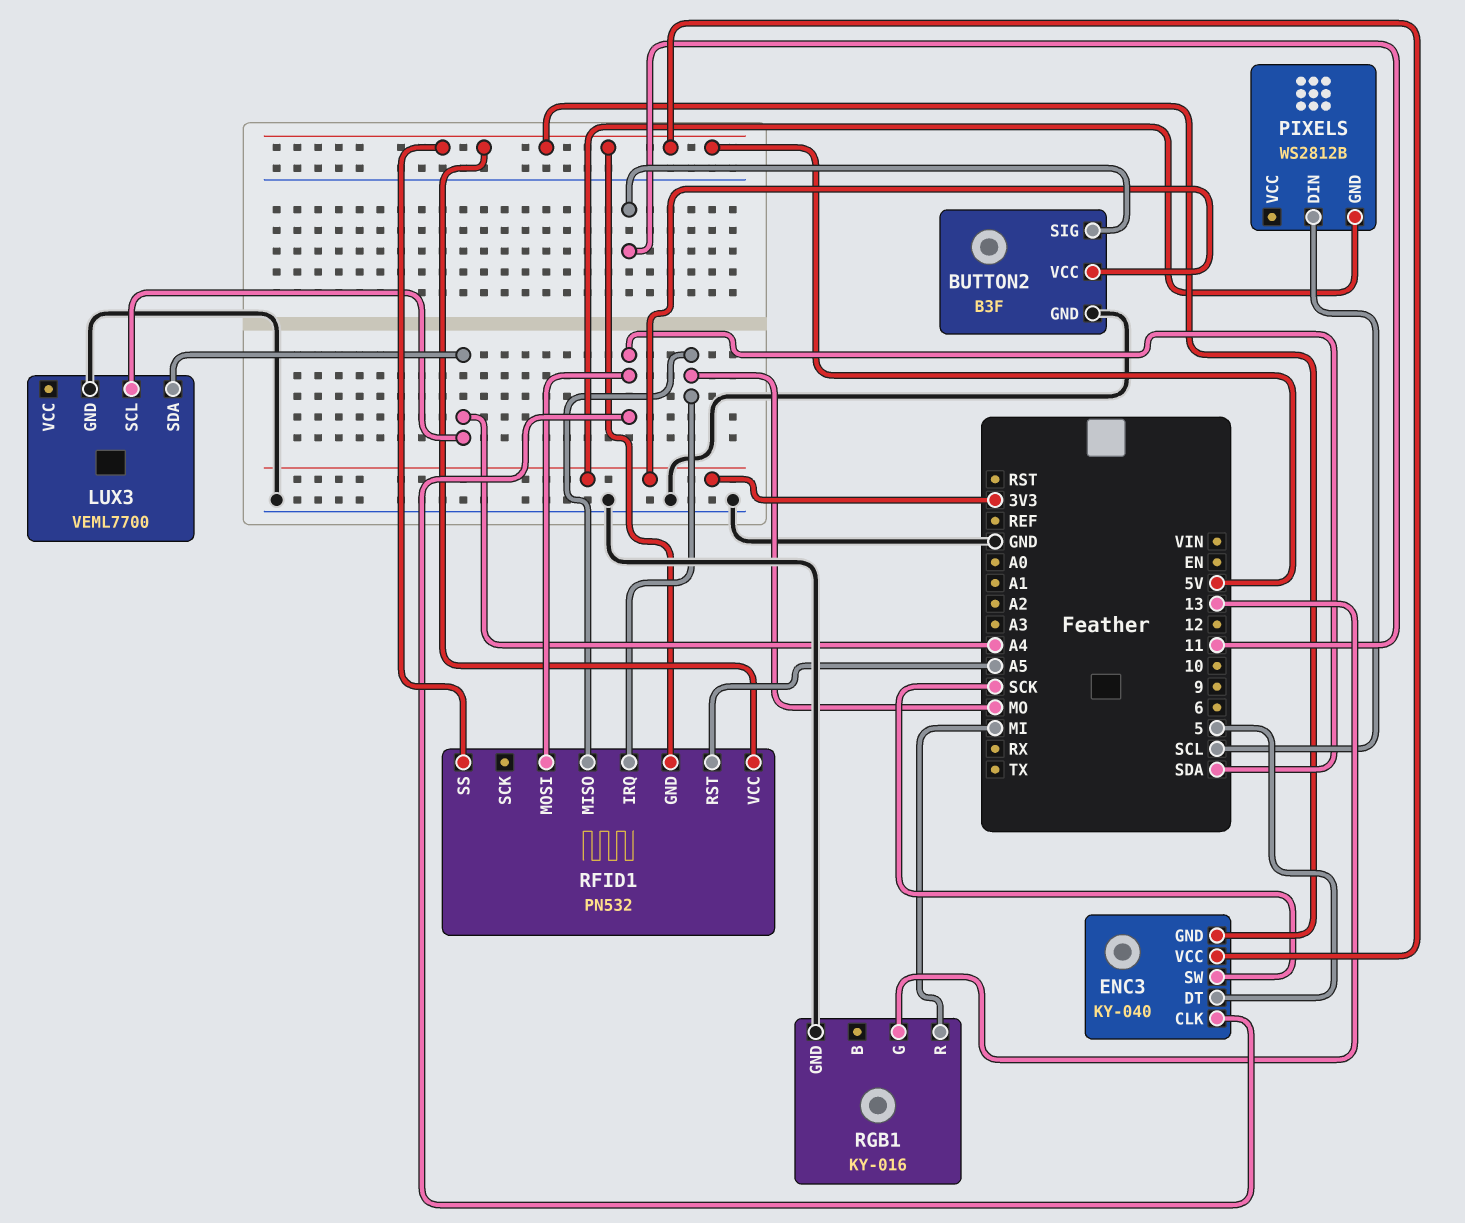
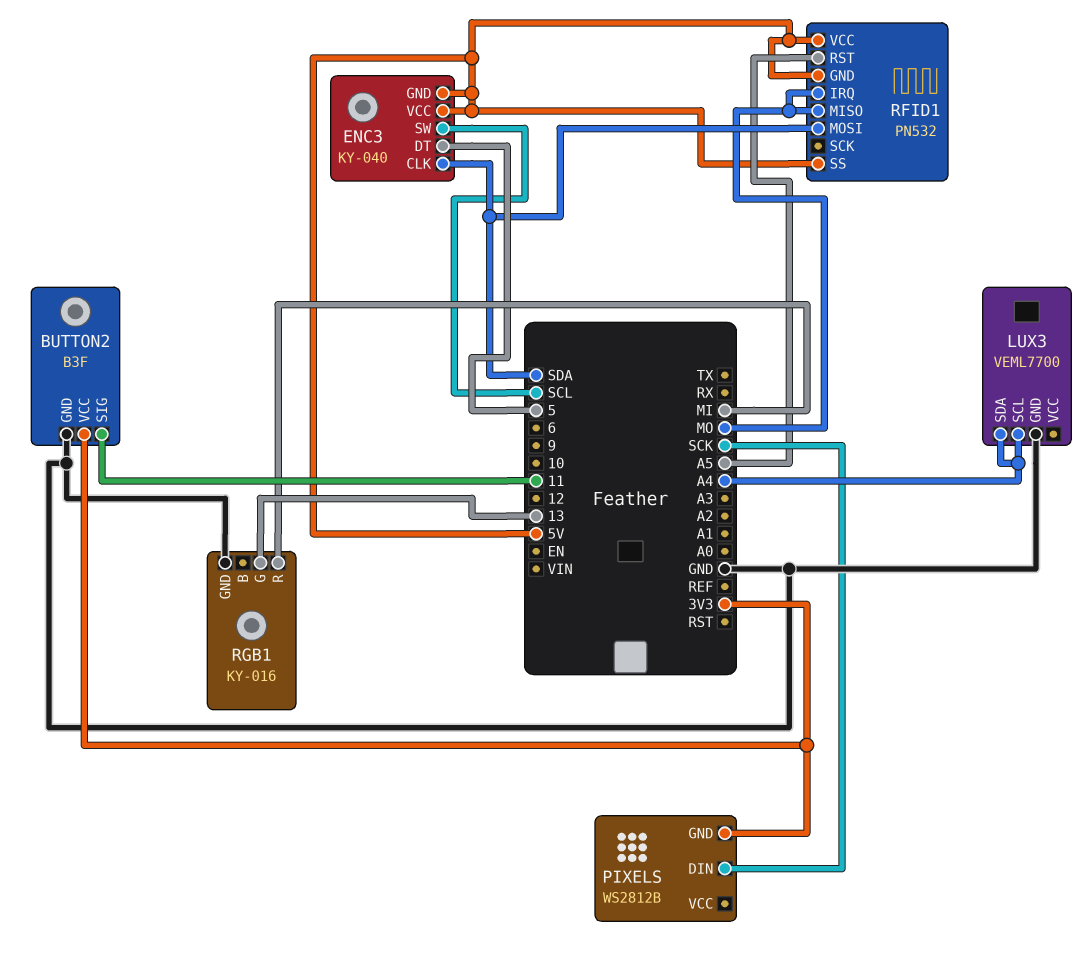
ENC3 pin SW: SCK -> SCL
PIXELS pin DIN: SCL -> SCK

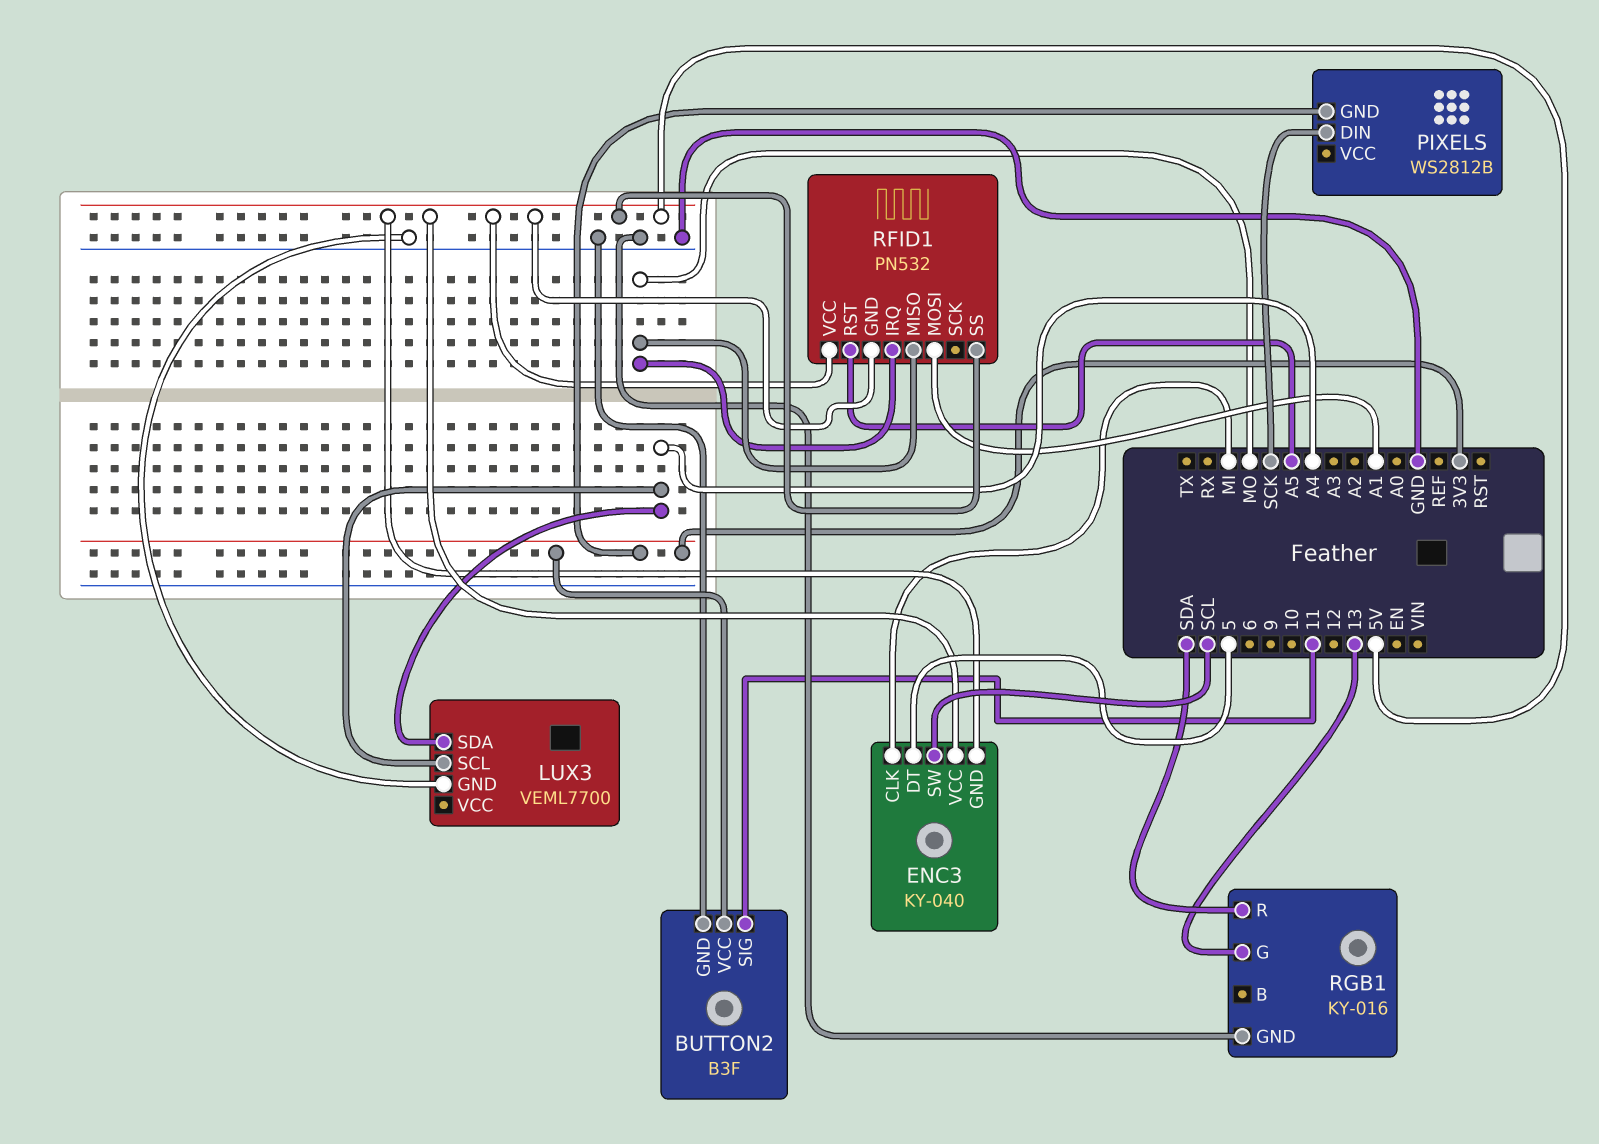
ENC3 pin CLK: SDA -> MI
RFID1 pin MOSI: SDA -> A1
RGB1 pin R: MI -> SDA

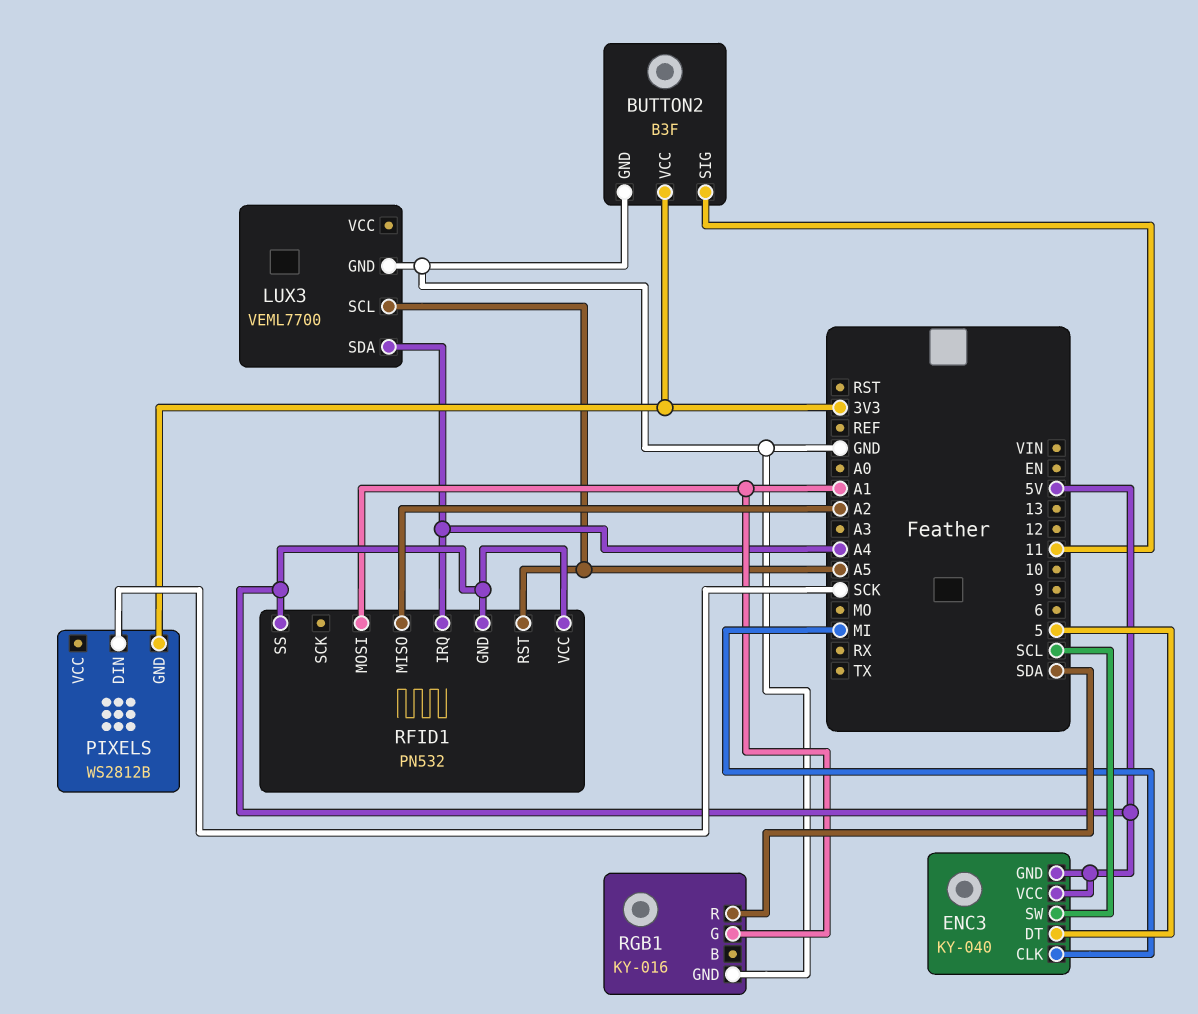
LUX3 pin SCL: A4 -> A5
RFID1 pin IRQ: MO -> A4
RFID1 pin MISO: MO -> A2
RGB1 pin G: 13 -> A1

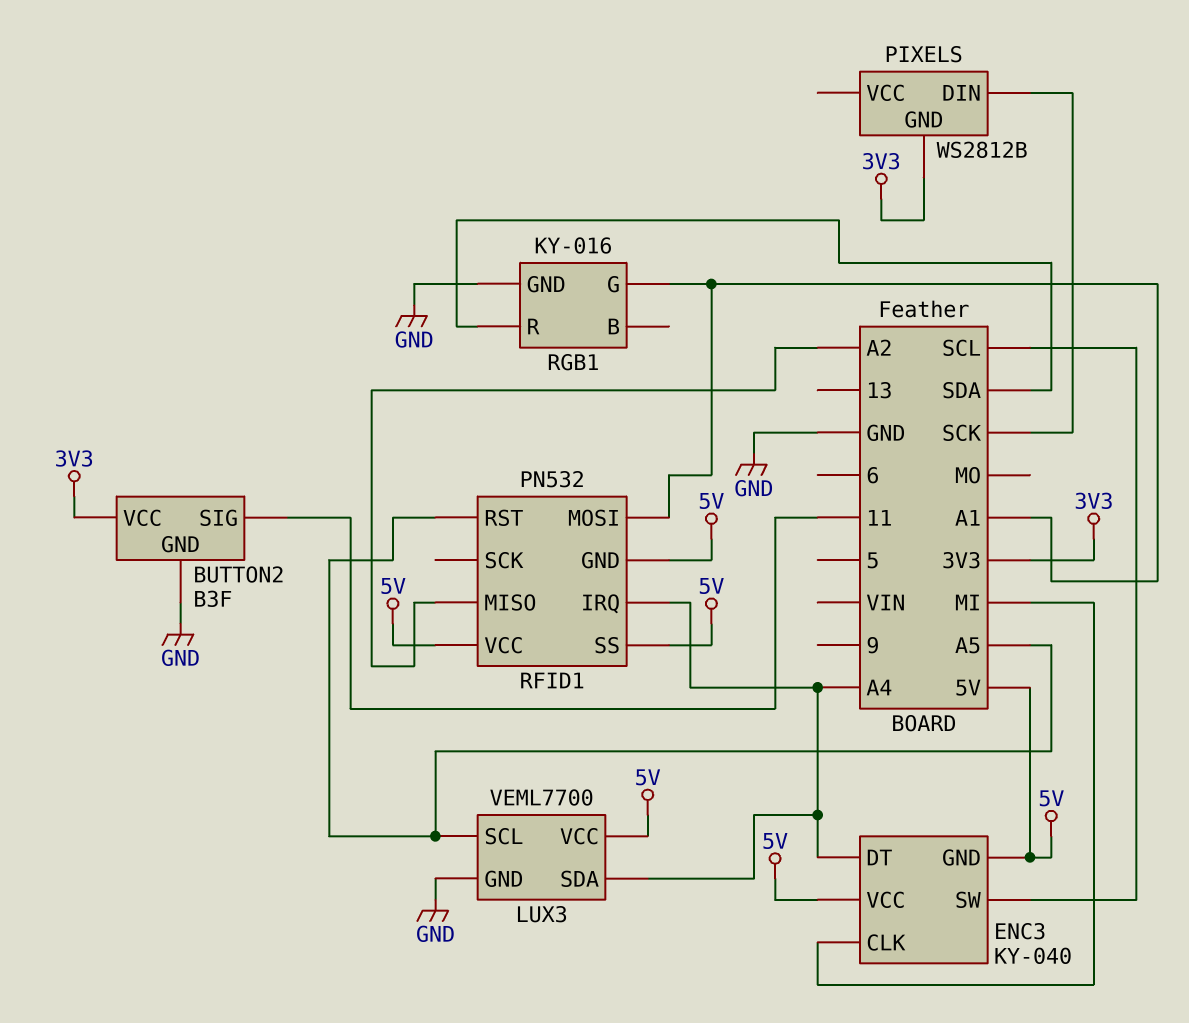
ENC3 pin DT: 5 -> A4
LUX3 pin VCC: none -> 5V

